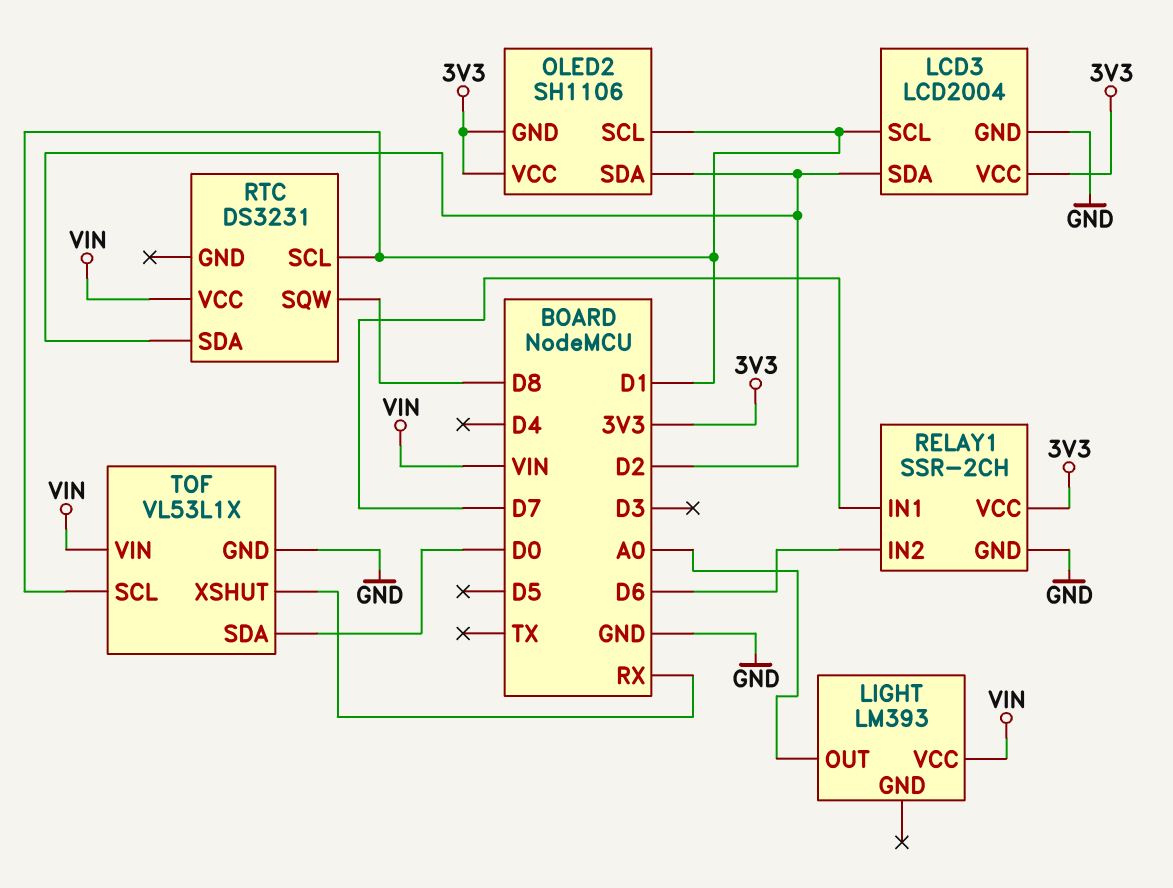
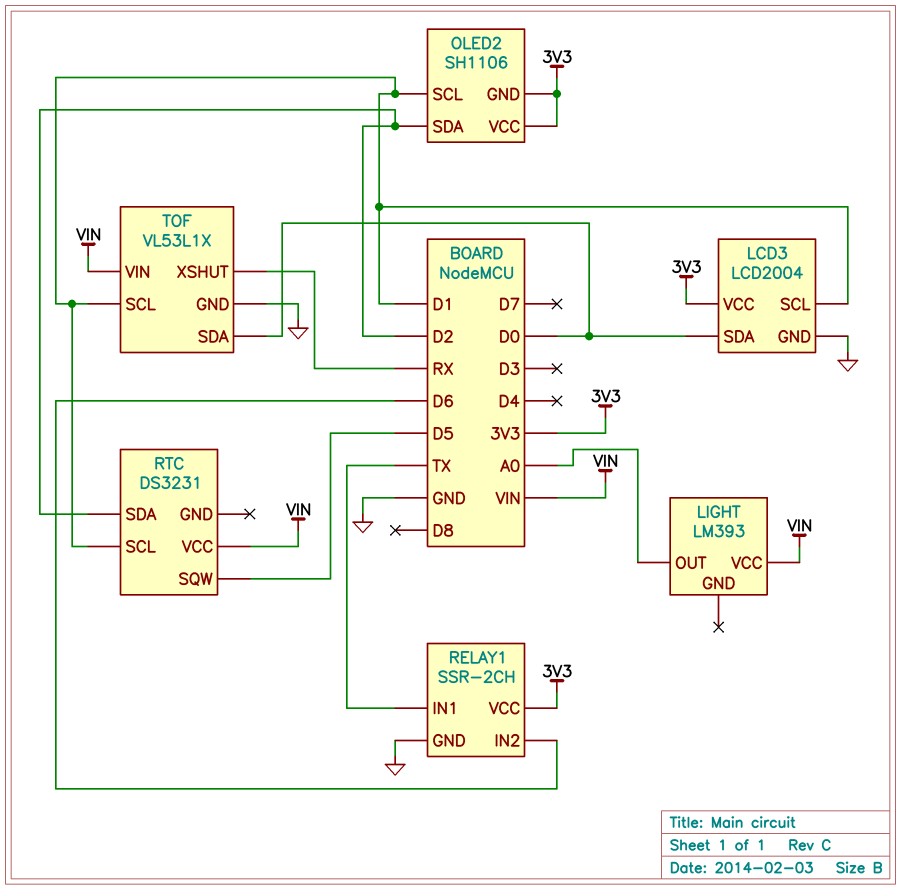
LCD3 pin SDA: D2 -> D0
RELAY1 pin IN1: D7 -> TX
RTC pin SQW: D8 -> D5

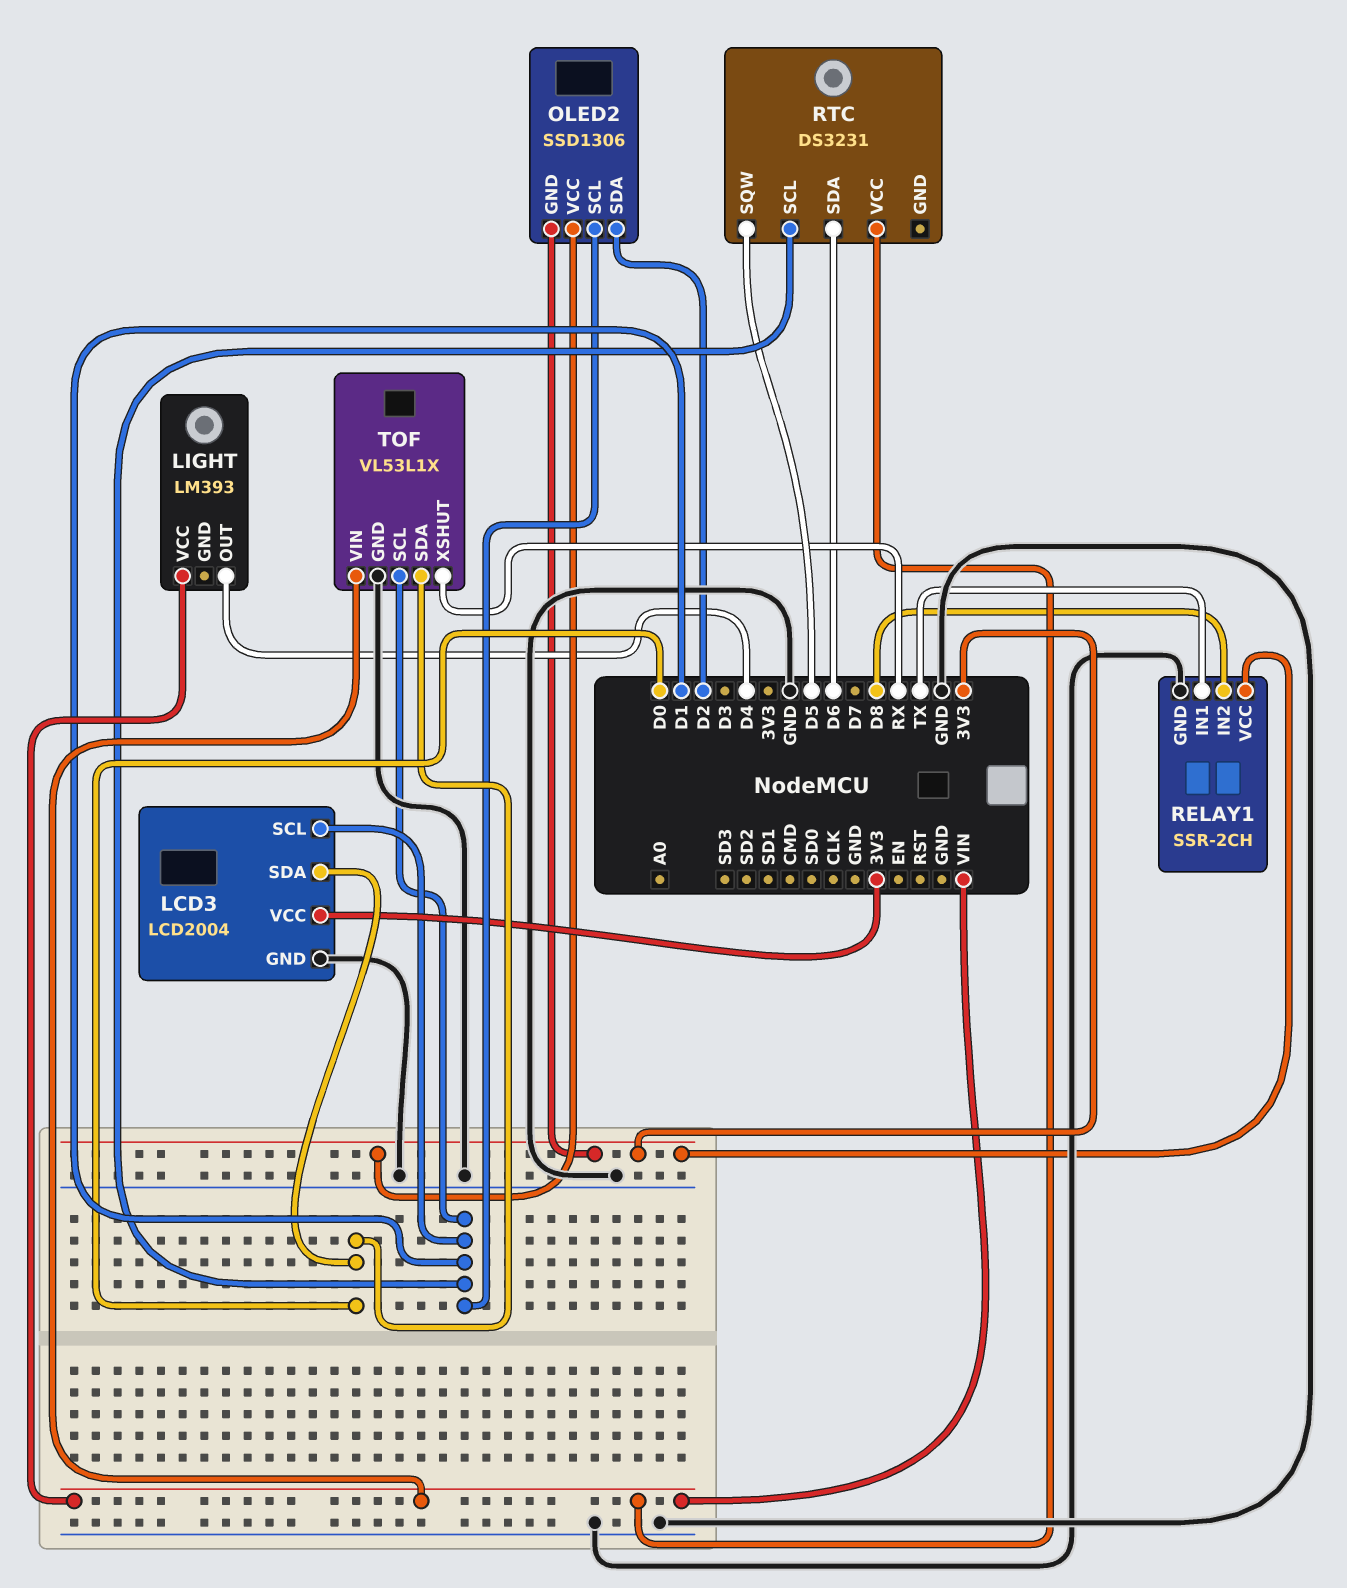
LIGHT pin OUT: A0 -> D4
OLED2: SH1106 -> SSD1306
RELAY1 pin IN2: D6 -> D8
RTC pin SDA: D2 -> D6

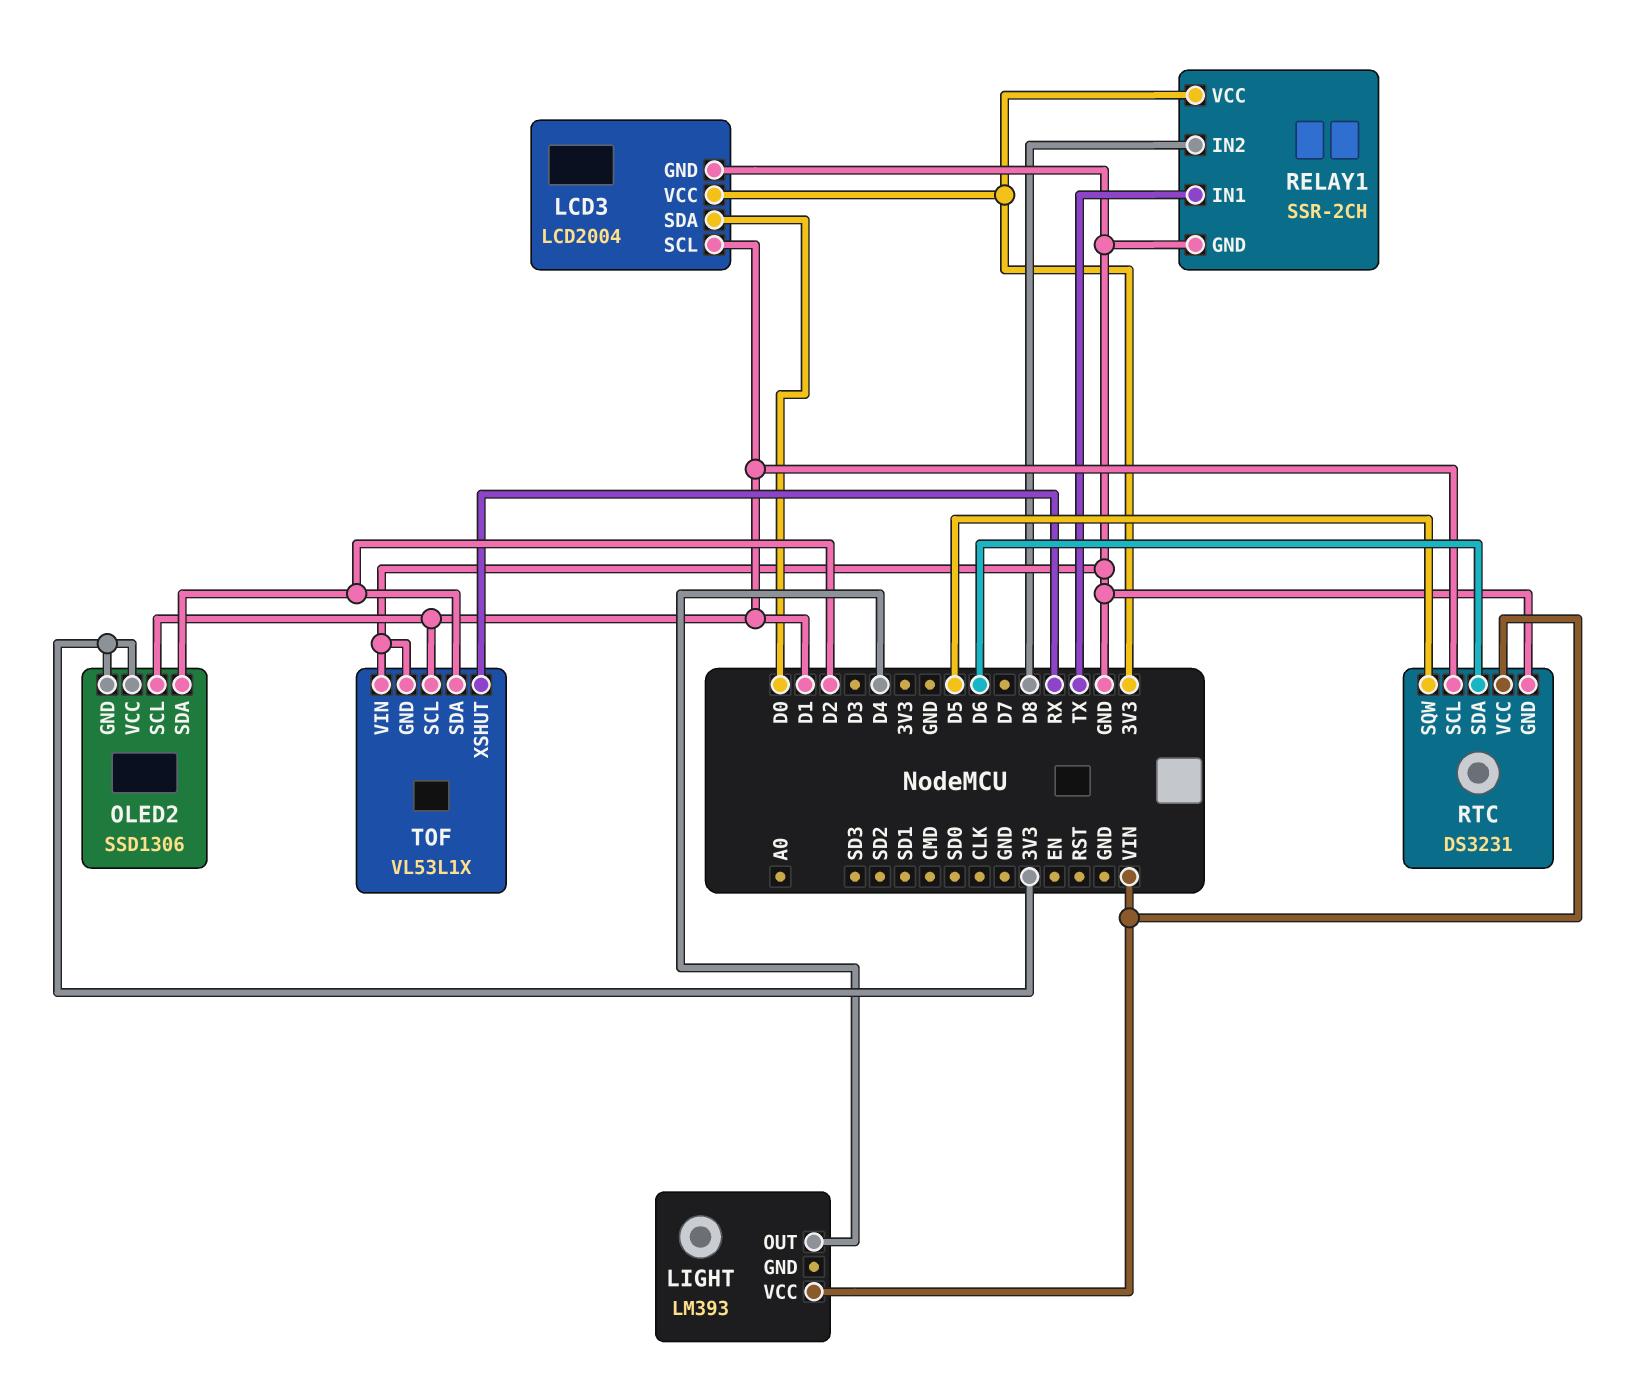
RTC pin GND: none -> GND
TOF pin SDA: D0 -> D2
TOF pin VIN: VIN -> GND

